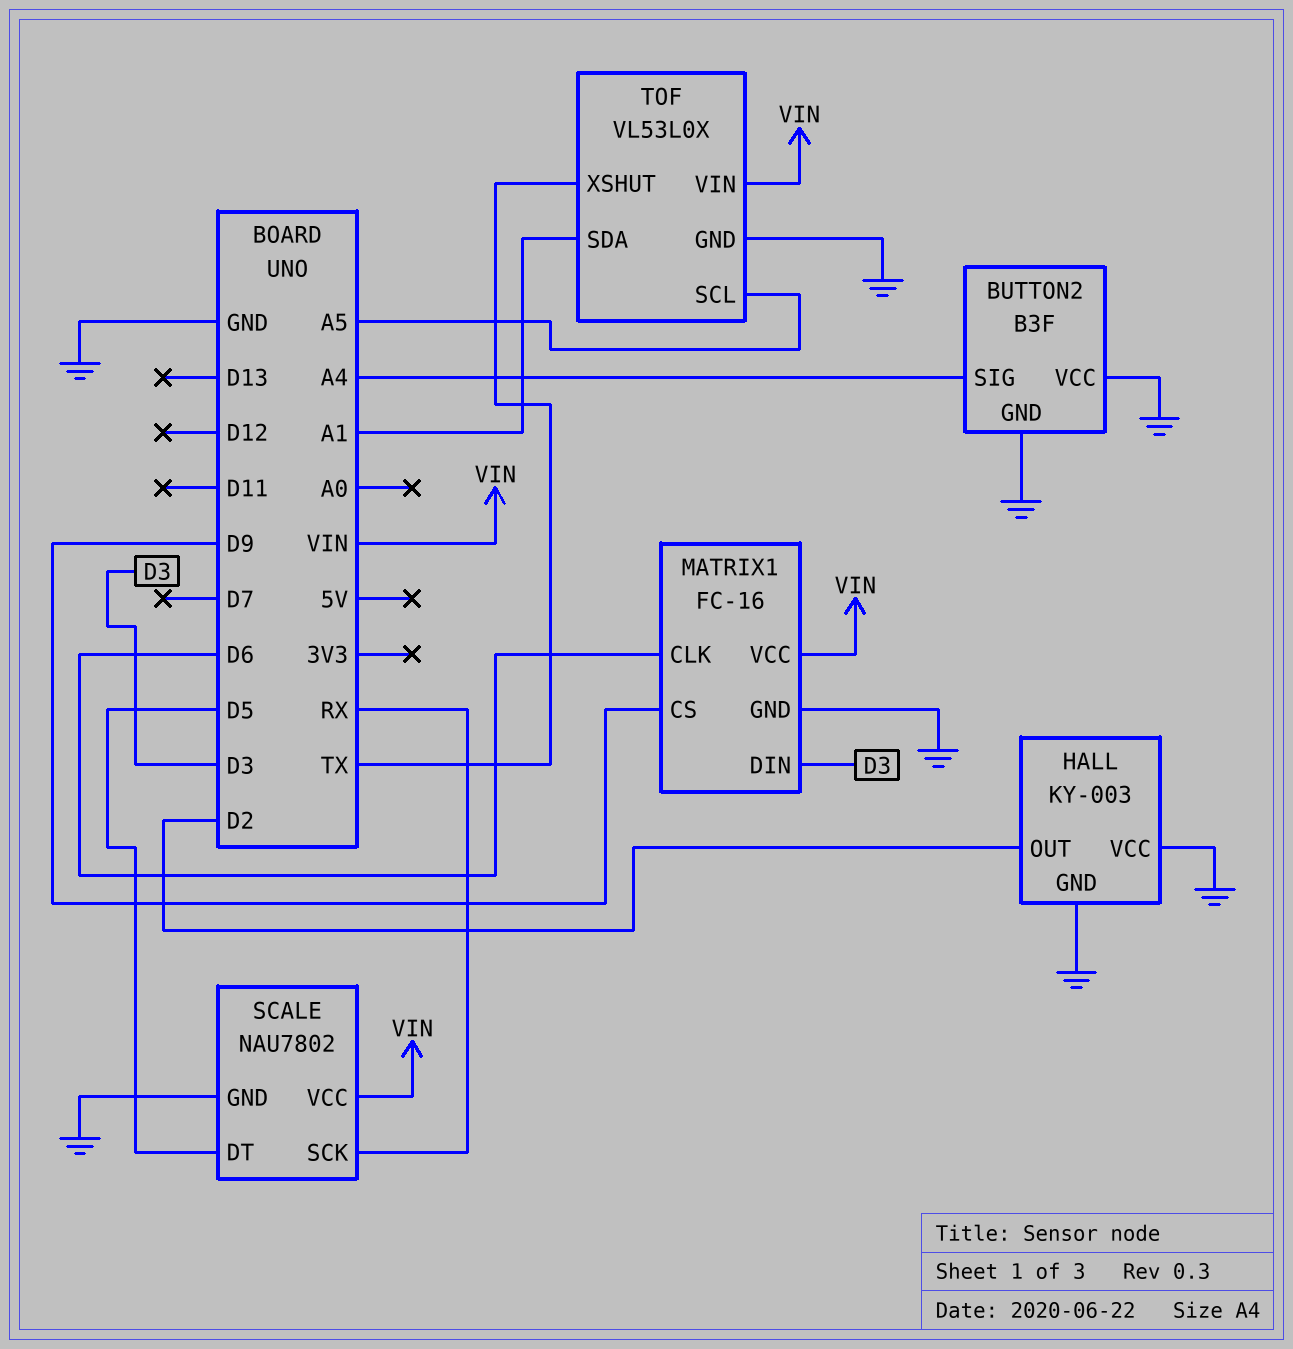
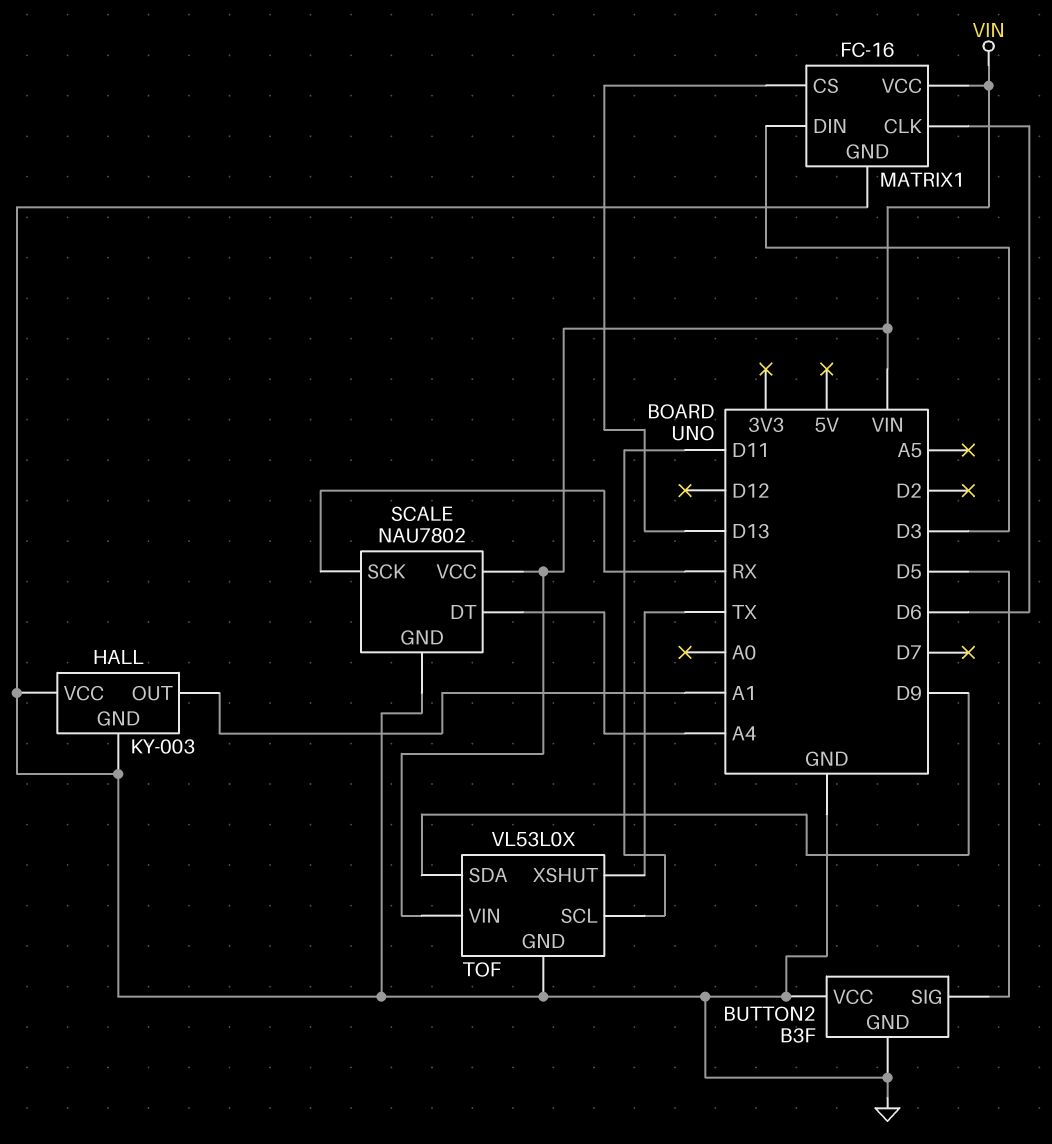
BUTTON2 pin SIG: A4 -> D5
HALL pin OUT: D2 -> A1
MATRIX1 pin CS: D9 -> D13
SCALE pin DT: D5 -> A4
TOF pin SCL: A5 -> D11
TOF pin SDA: A1 -> D9

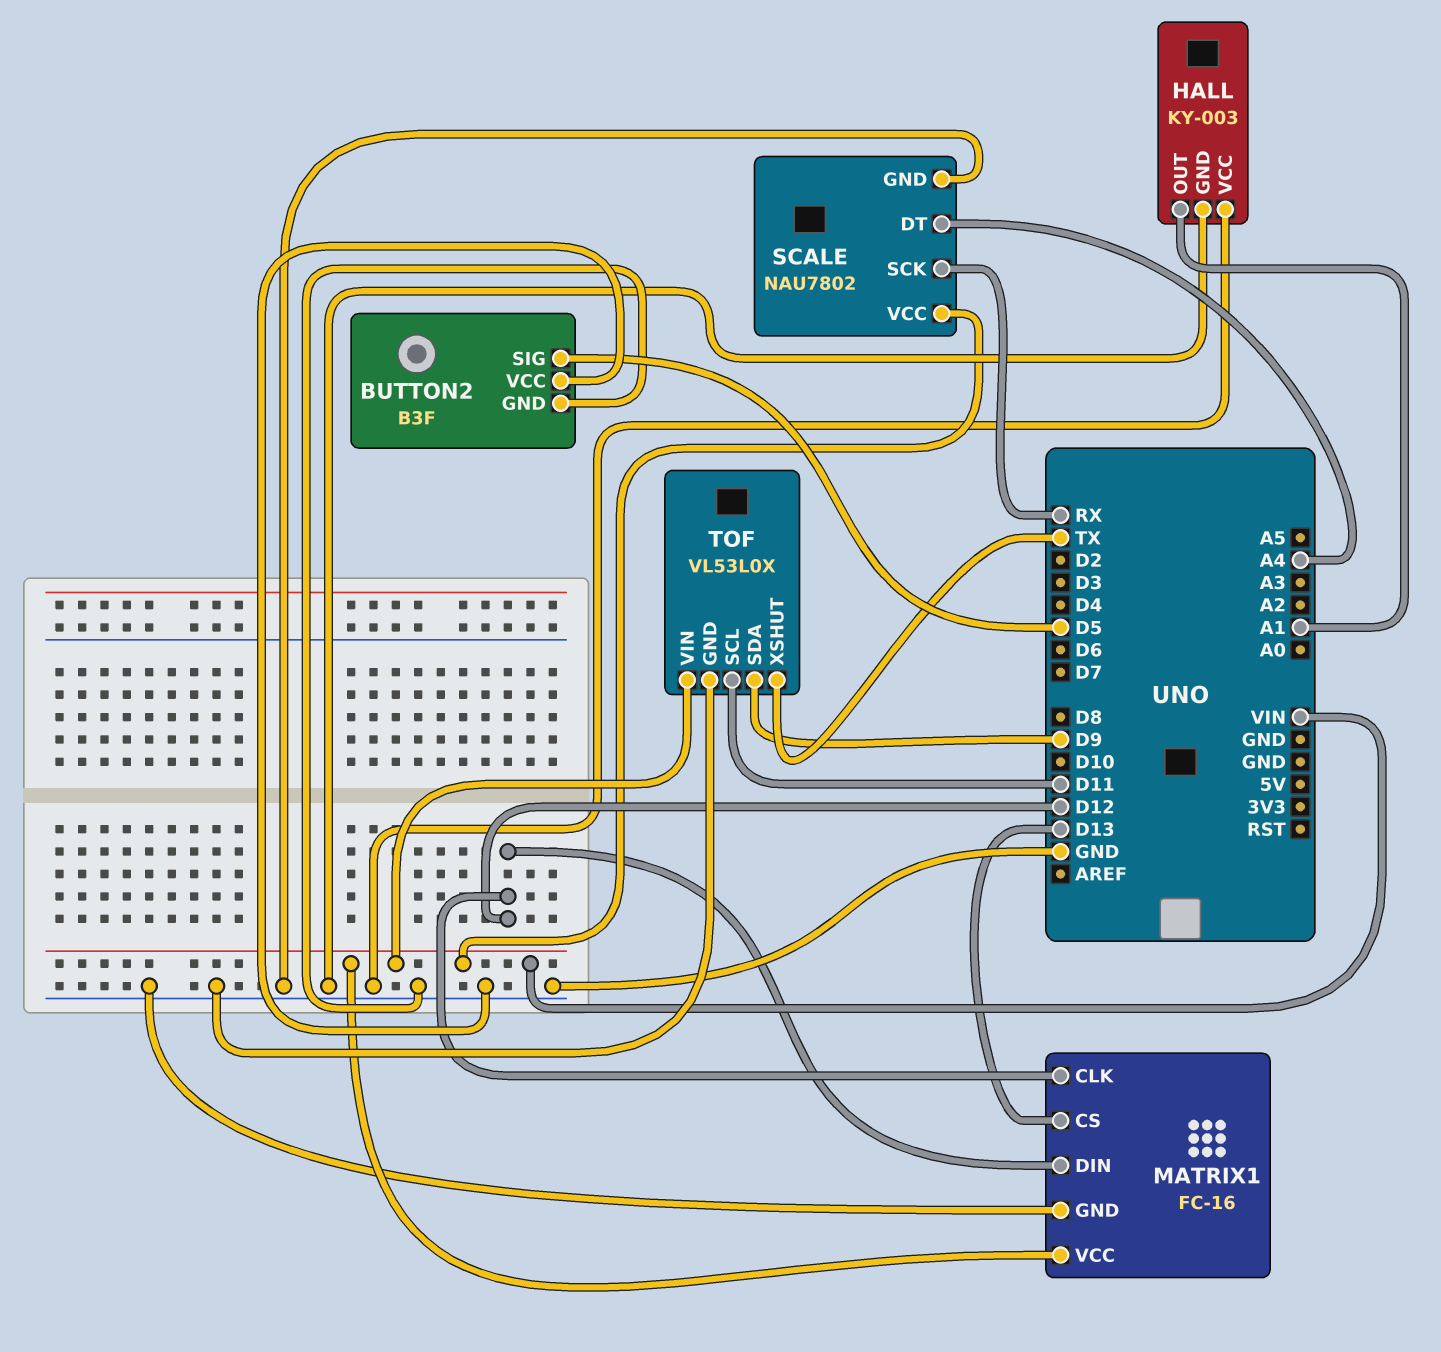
MATRIX1 pin CLK: D6 -> D12
MATRIX1 pin DIN: D3 -> D12

